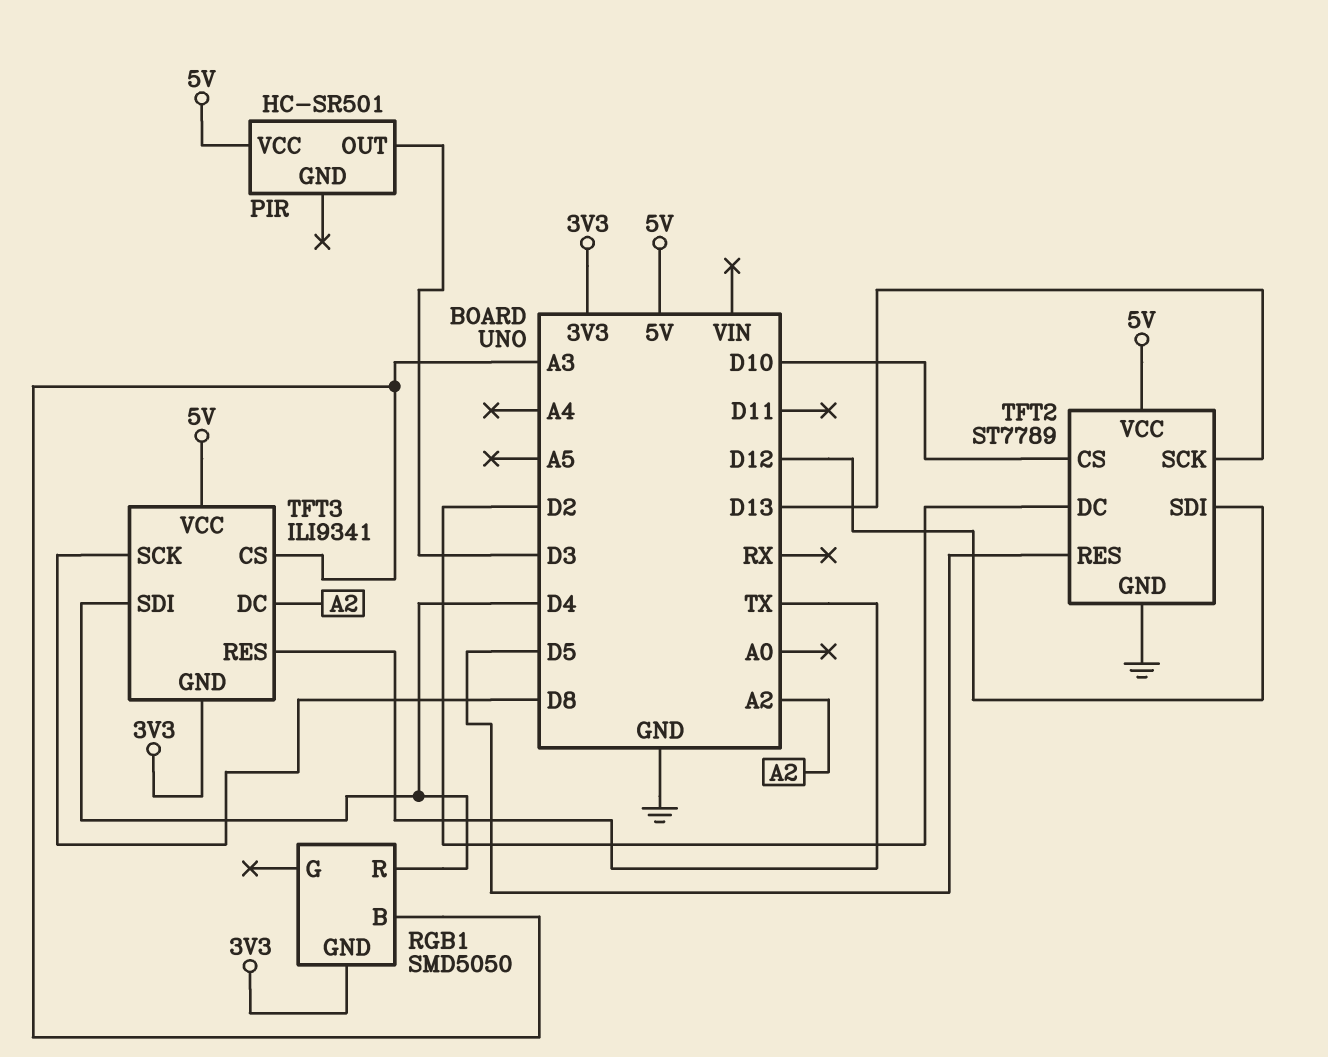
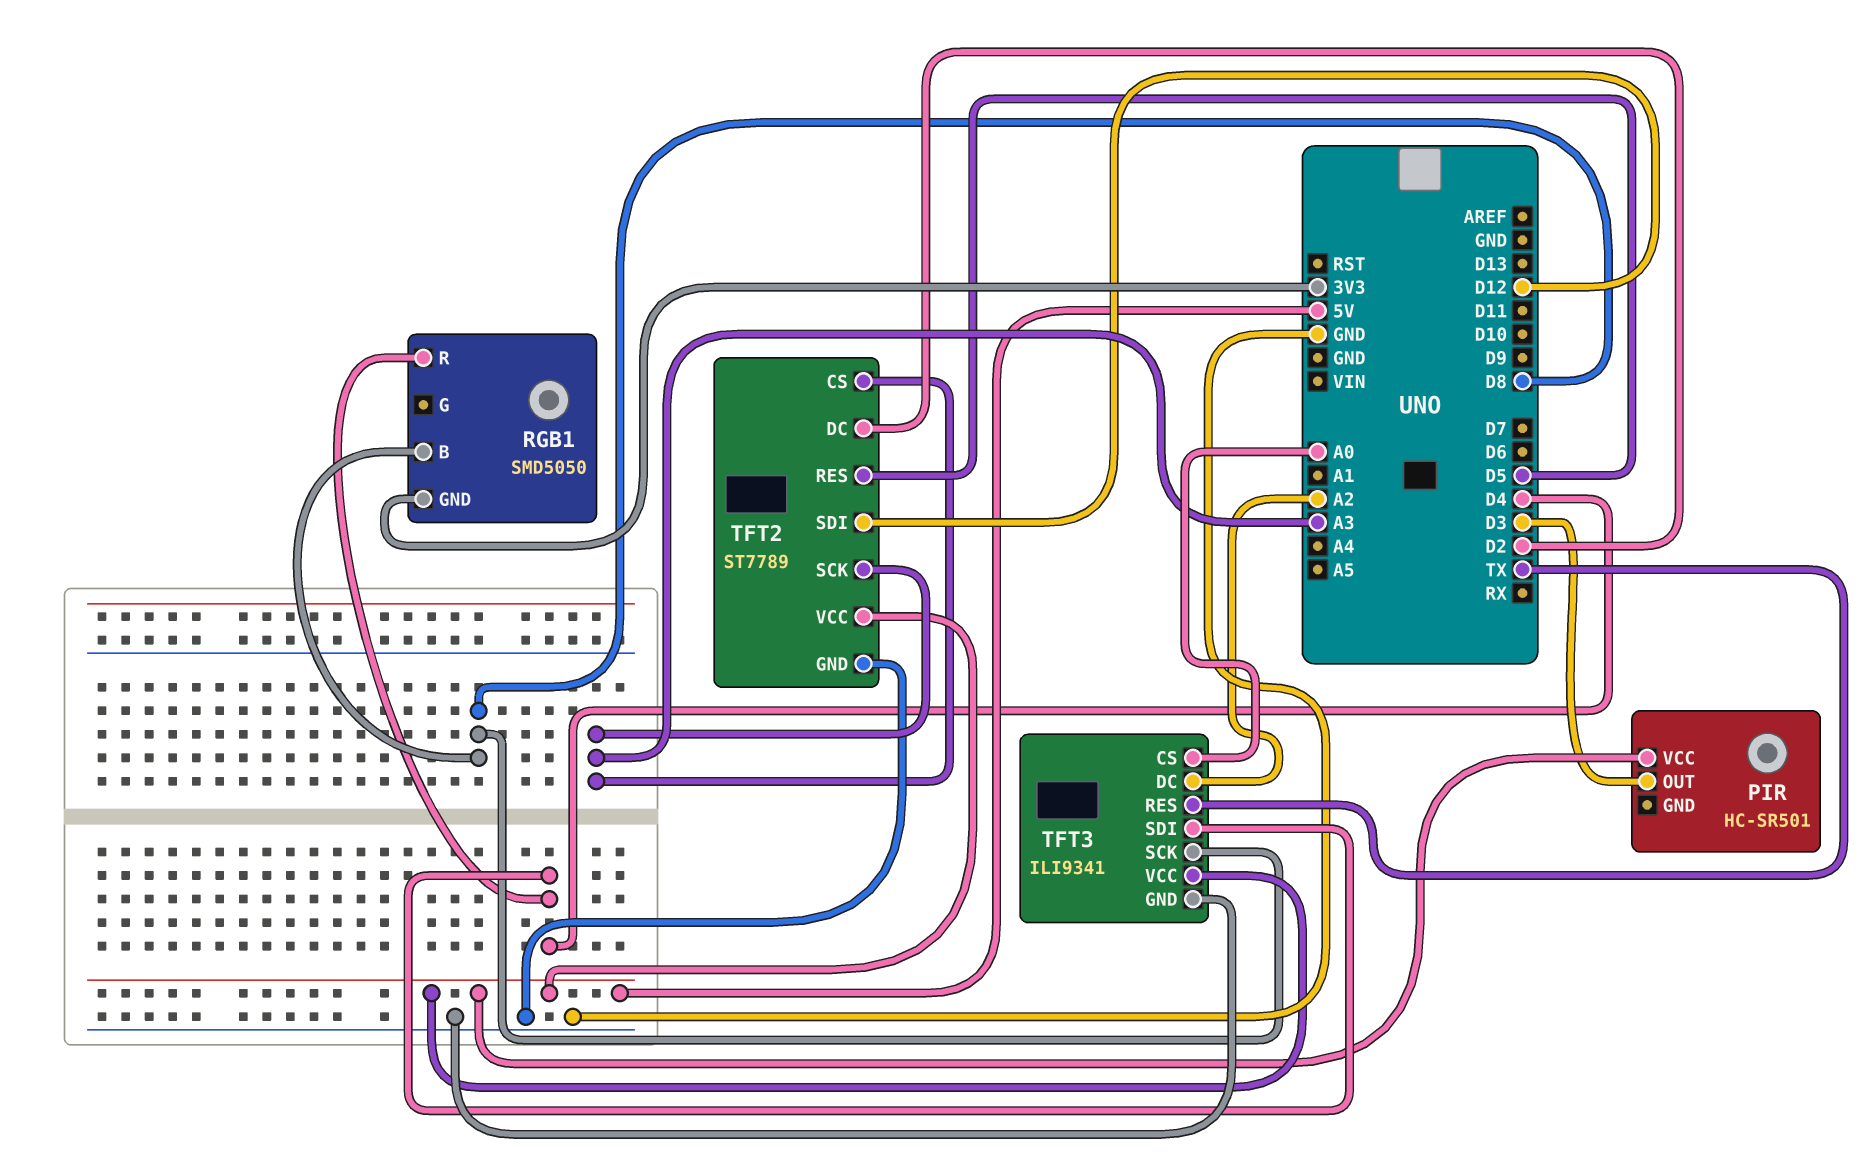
RGB1 pin B: A3 -> D8
TFT2 pin CS: D10 -> A3
TFT2 pin SCK: D13 -> A3
TFT3 pin CS: A3 -> A0
TFT3 pin GND: 3V3 -> GND

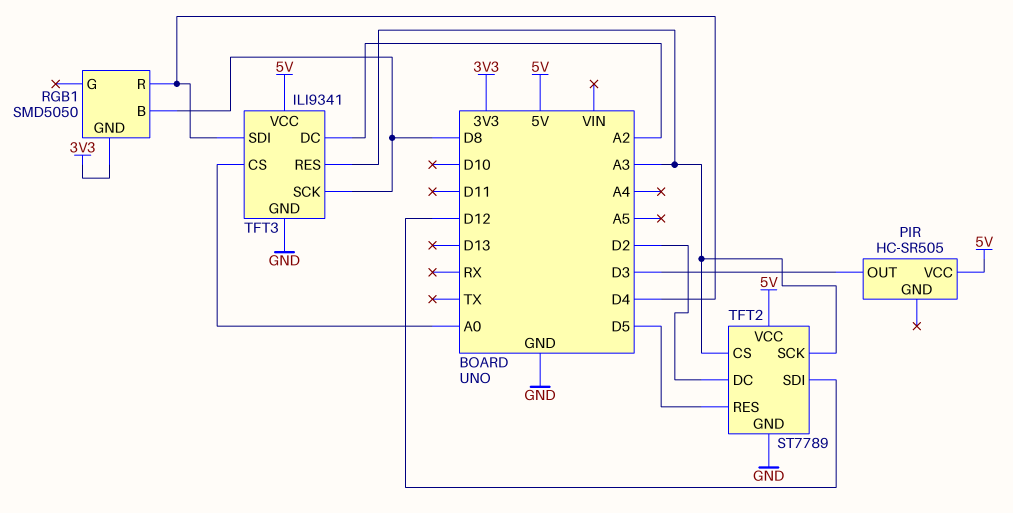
PIR: HC-SR501 -> HC-SR505
TFT3 pin RES: TX -> A3

